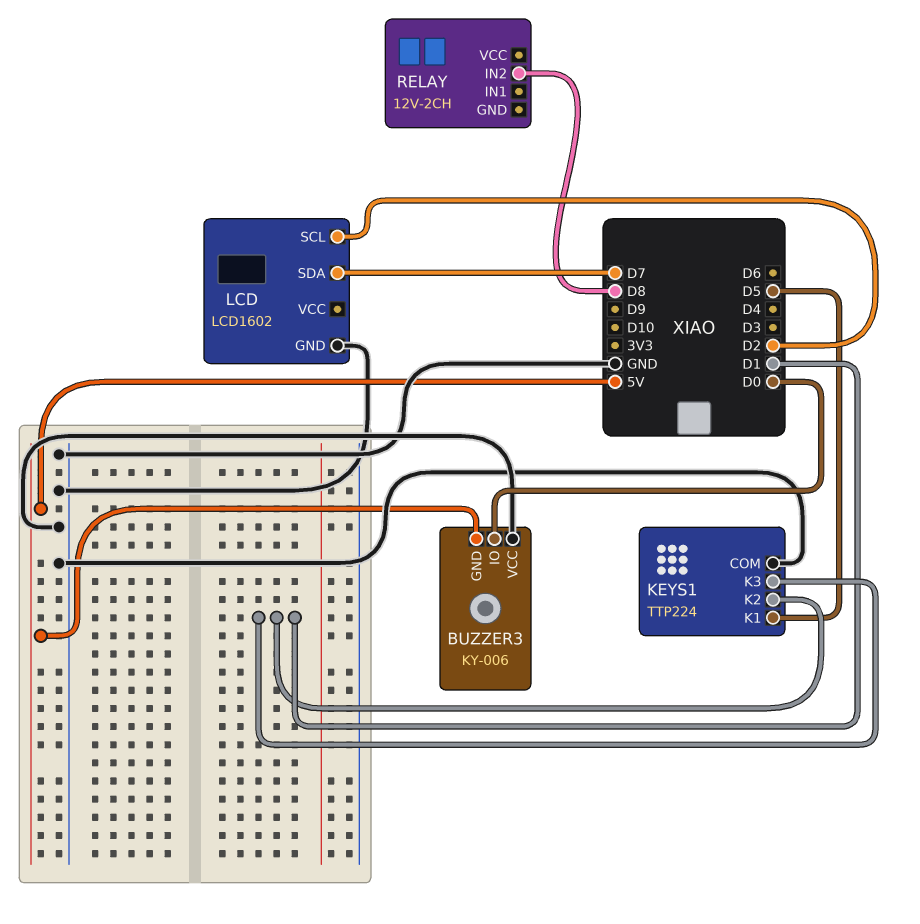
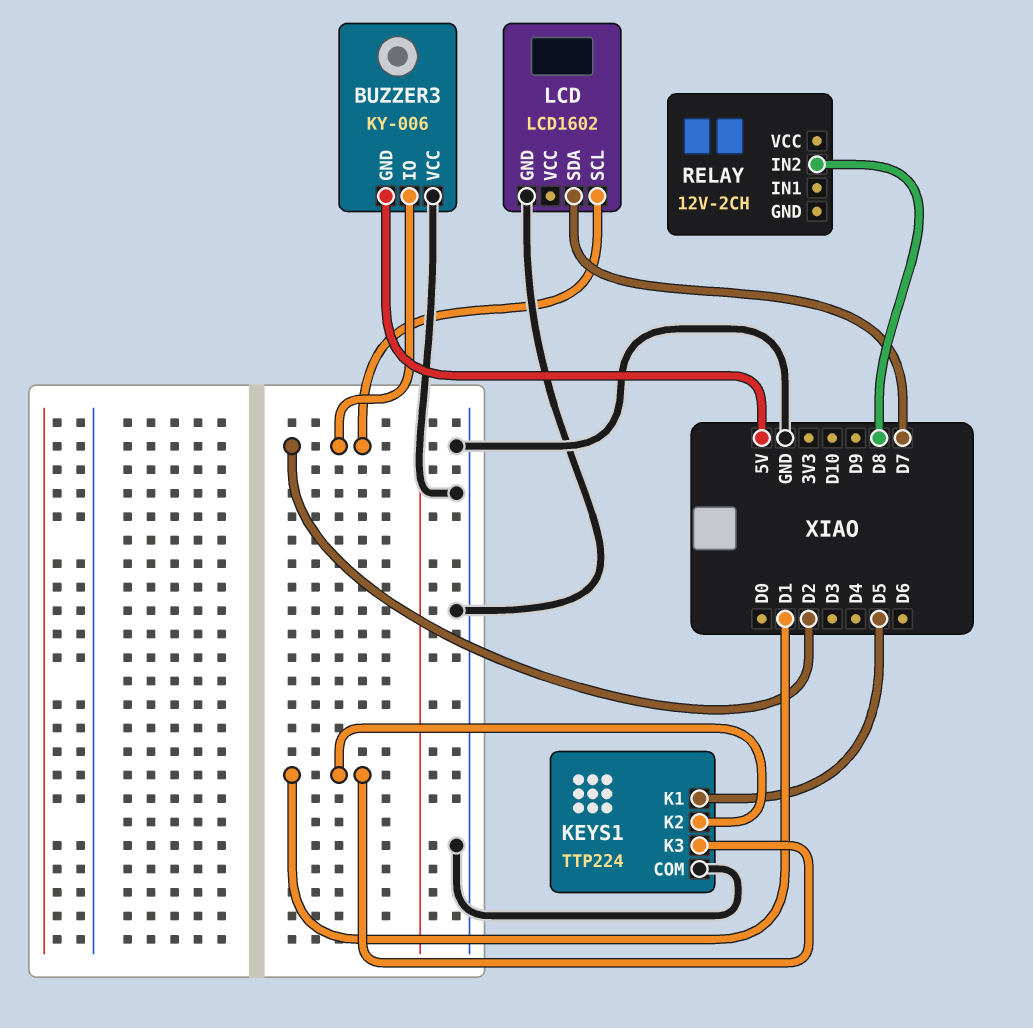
BUZZER3 pin IO: D0 -> D2

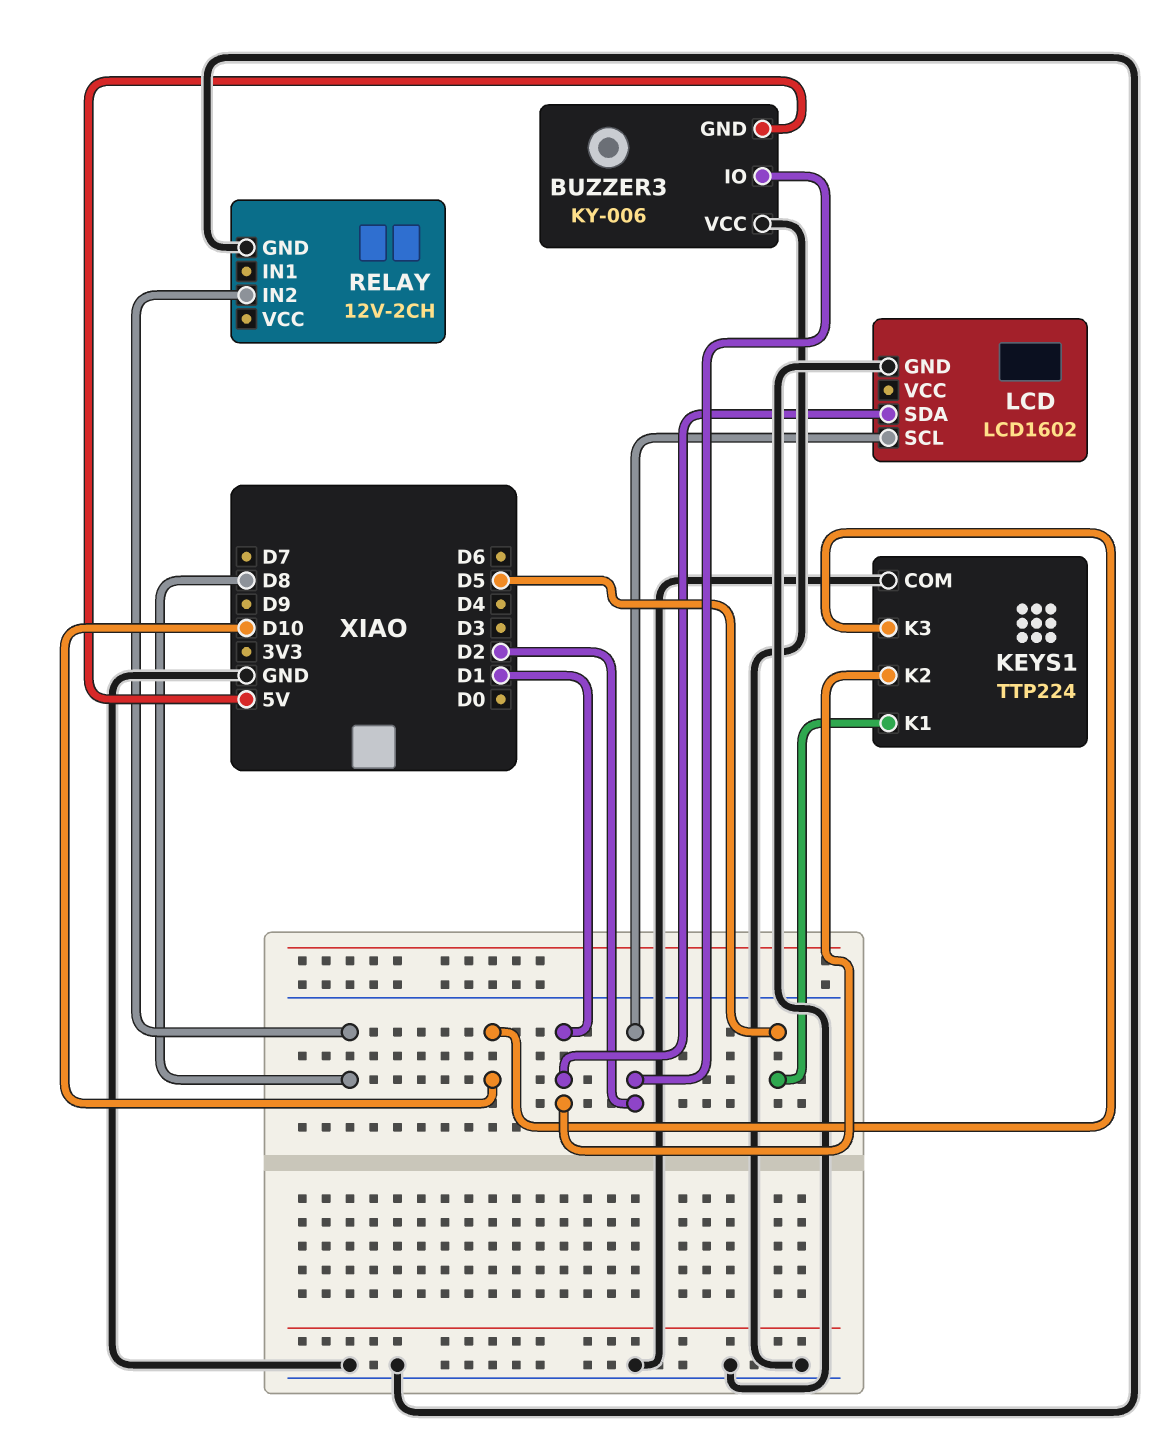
KEYS1 pin K3: D1 -> D10
LCD pin SDA: D7 -> D1
RELAY pin GND: none -> GND

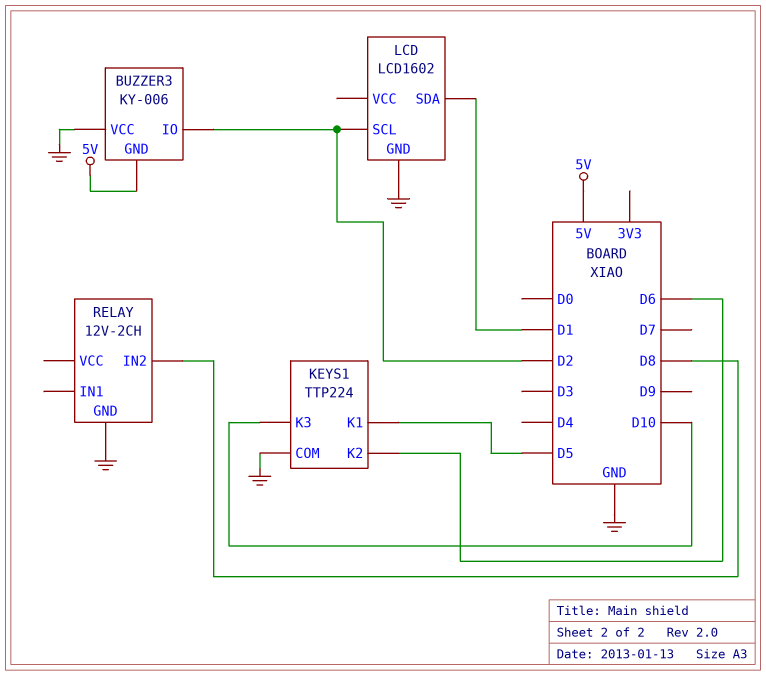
KEYS1 pin K2: D1 -> D6

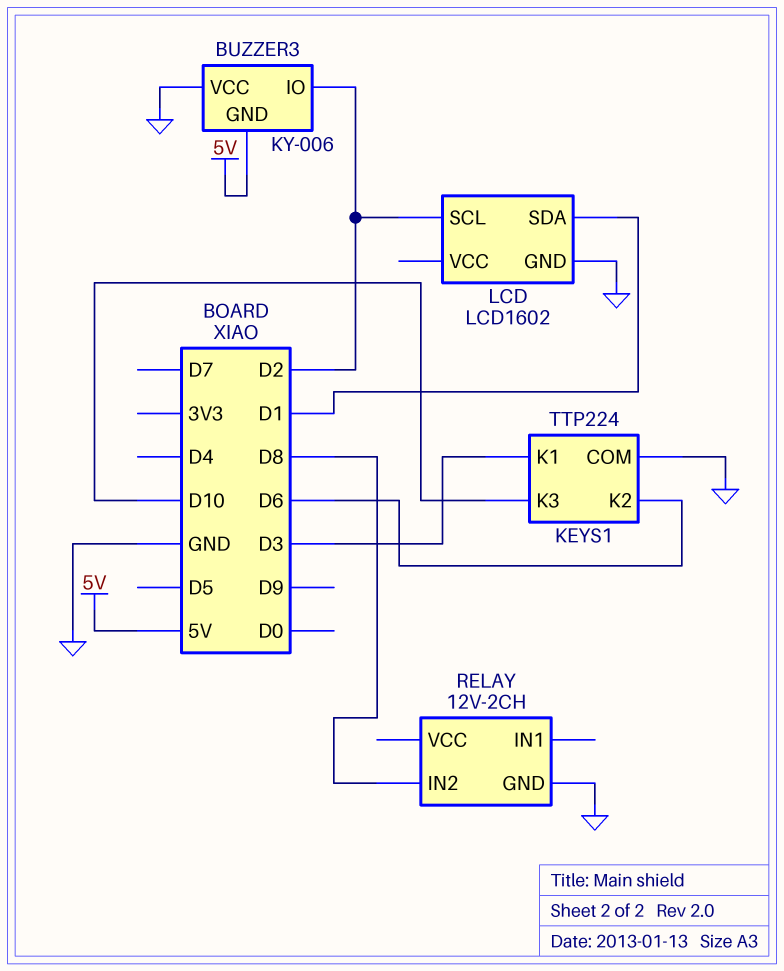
KEYS1 pin K1: D5 -> D3

